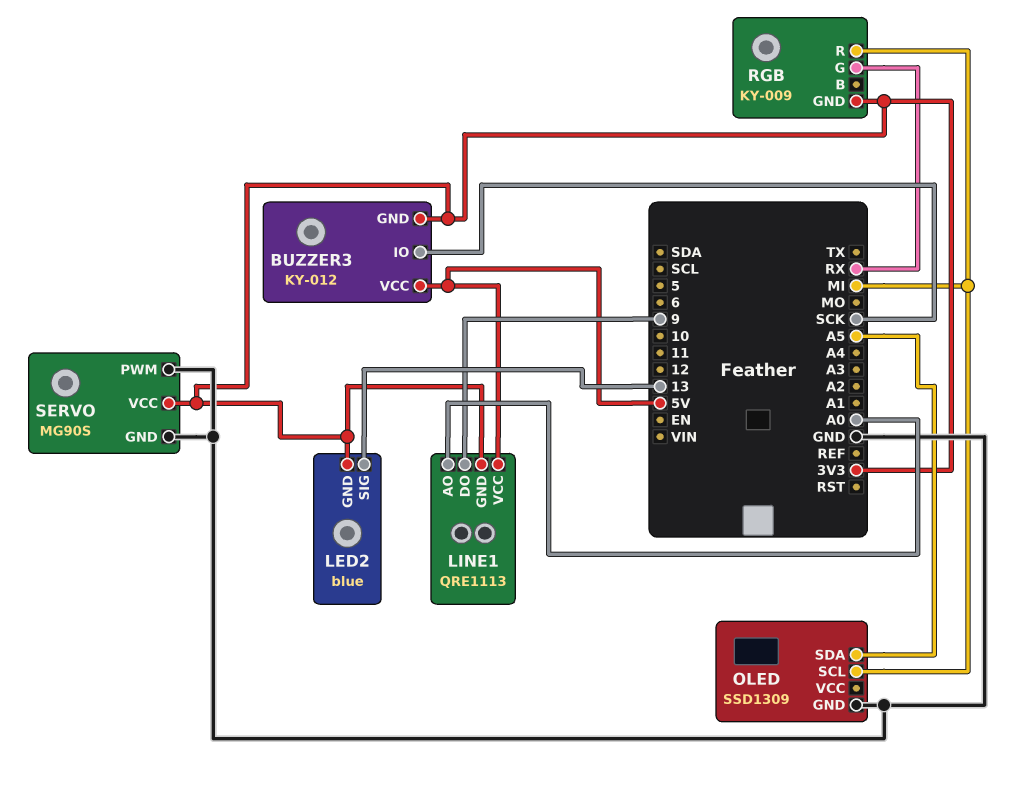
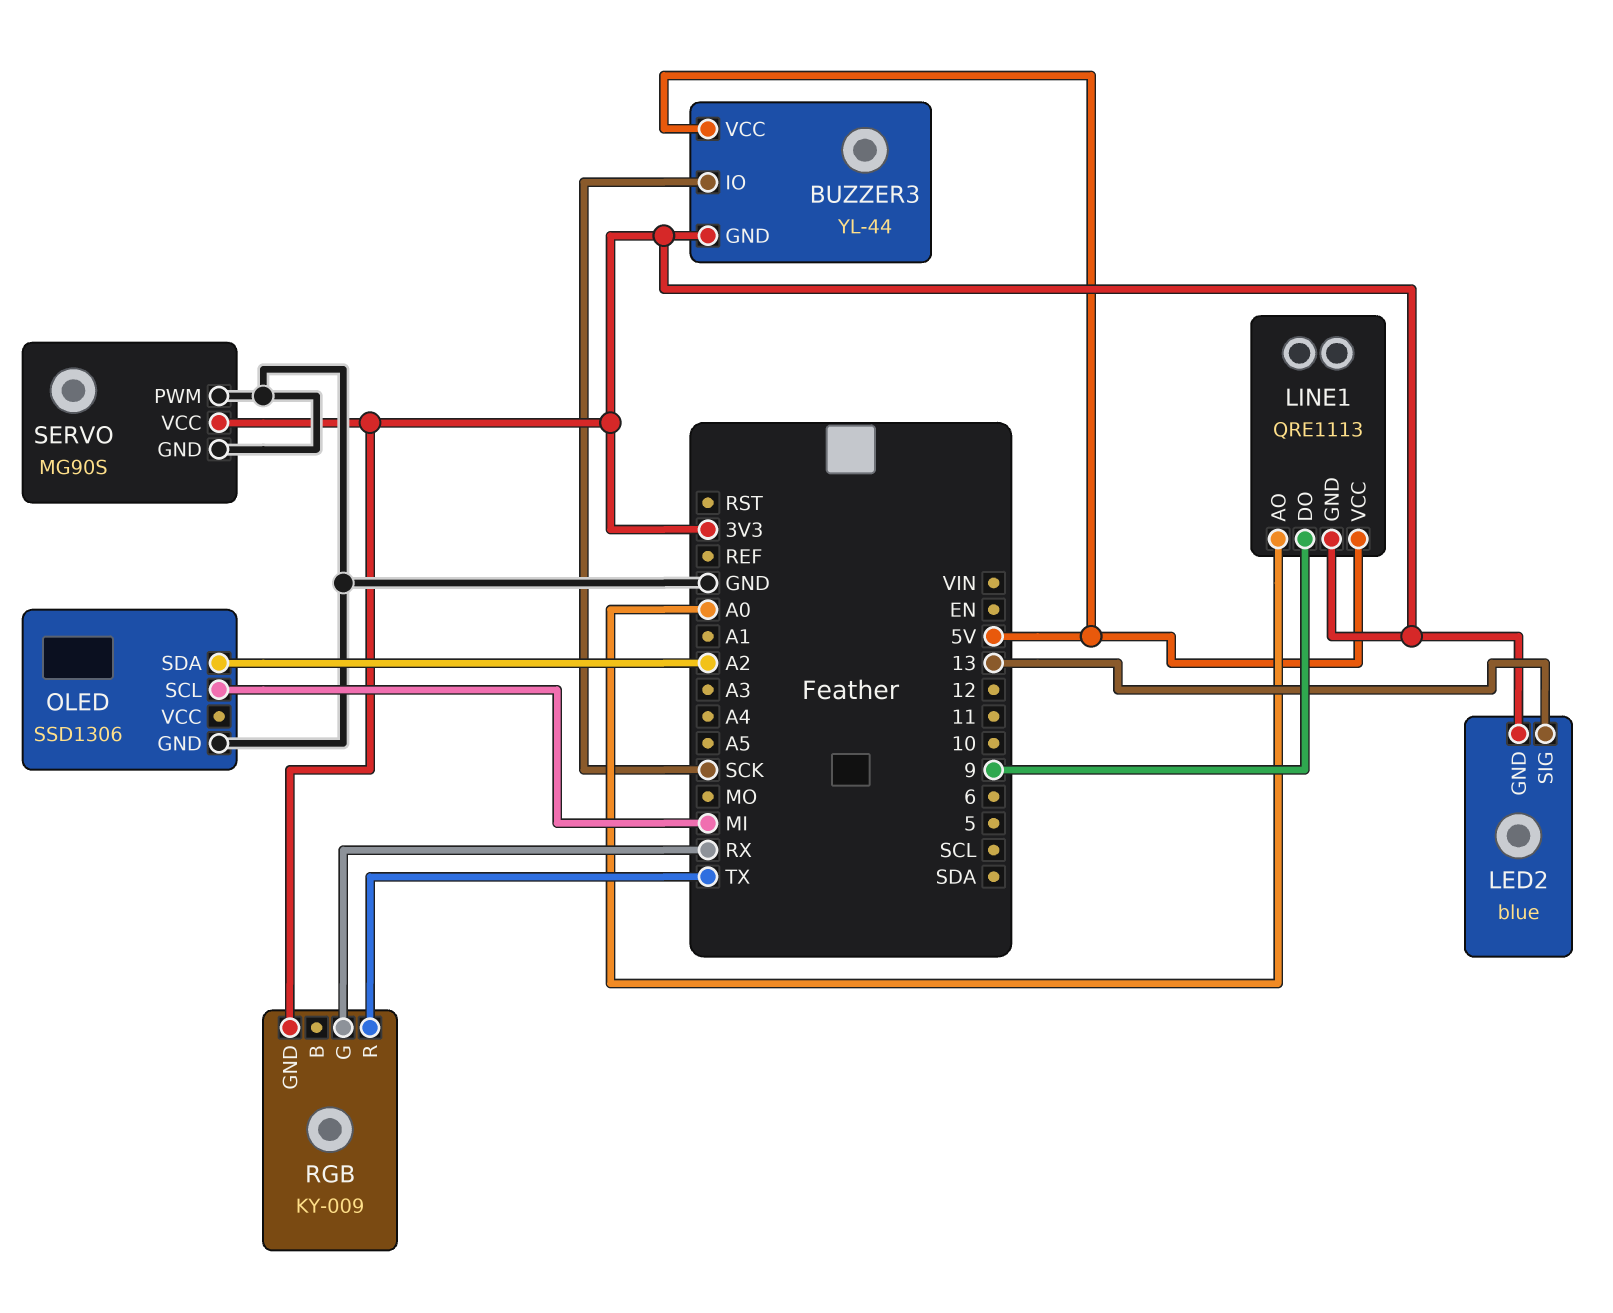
BUZZER3: KY-012 -> YL-44
OLED: SSD1309 -> SSD1306
OLED pin SDA: A5 -> A2
RGB pin R: MI -> TX

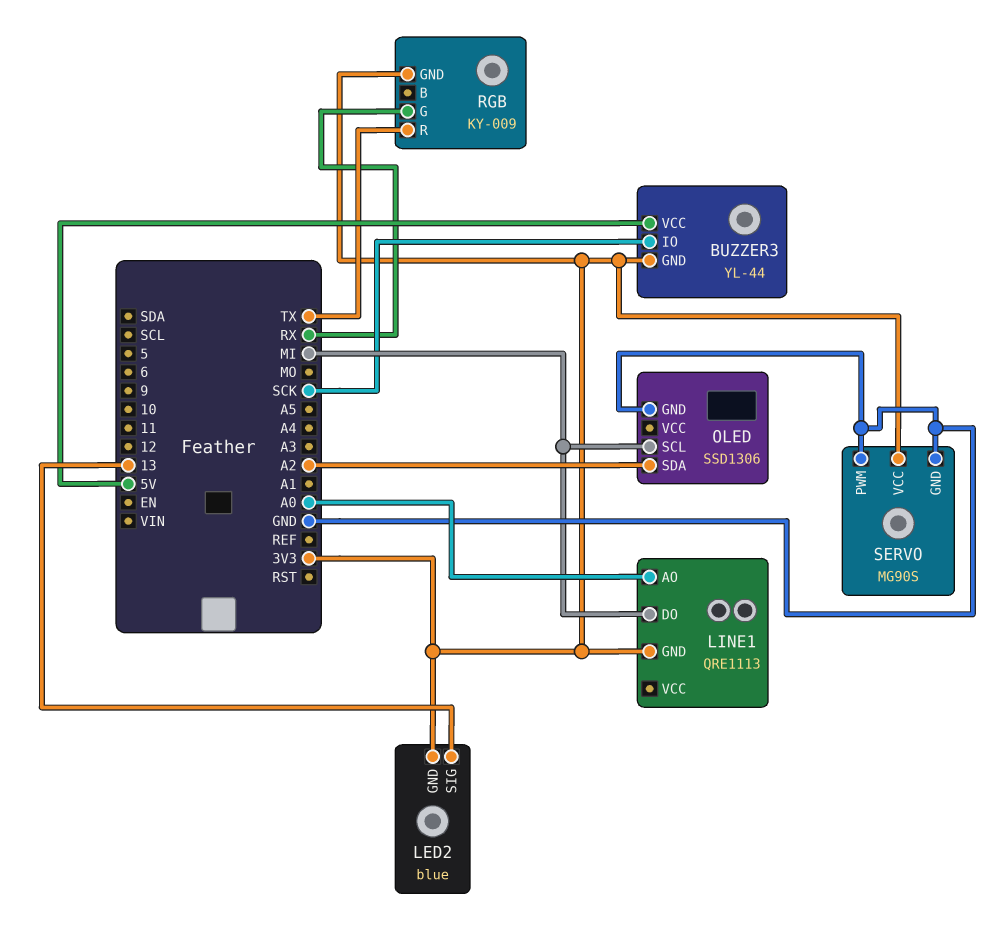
LINE1 pin DO: 9 -> MI
LINE1 pin VCC: 5V -> none

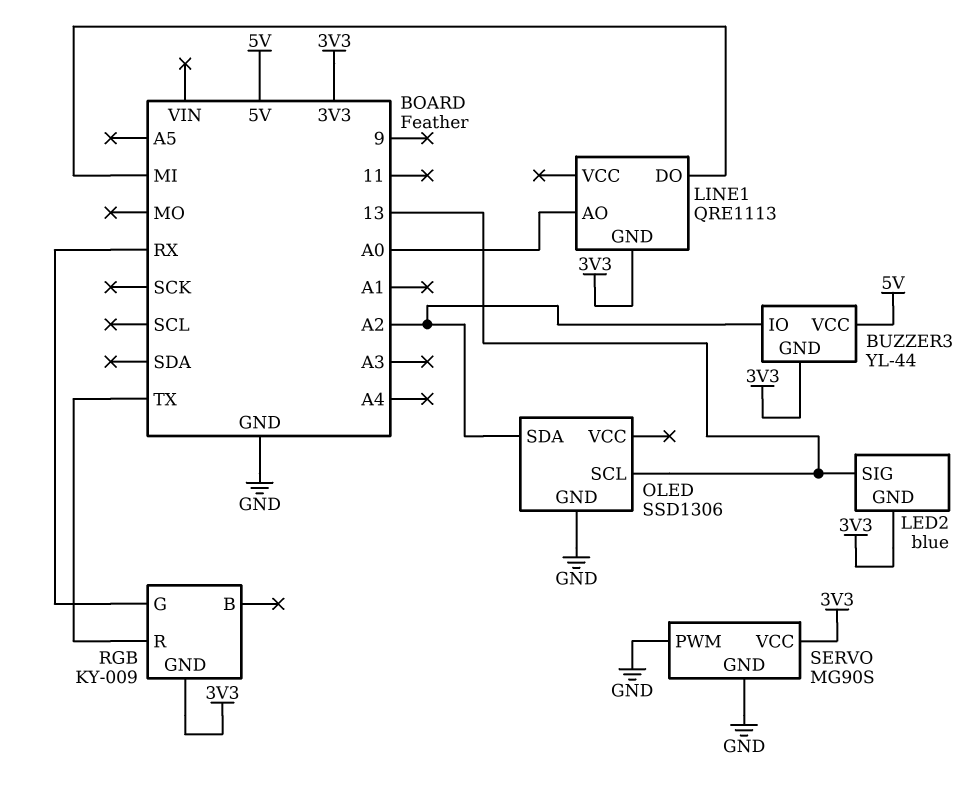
BUZZER3 pin IO: SCK -> A2
OLED pin SCL: MI -> 13

